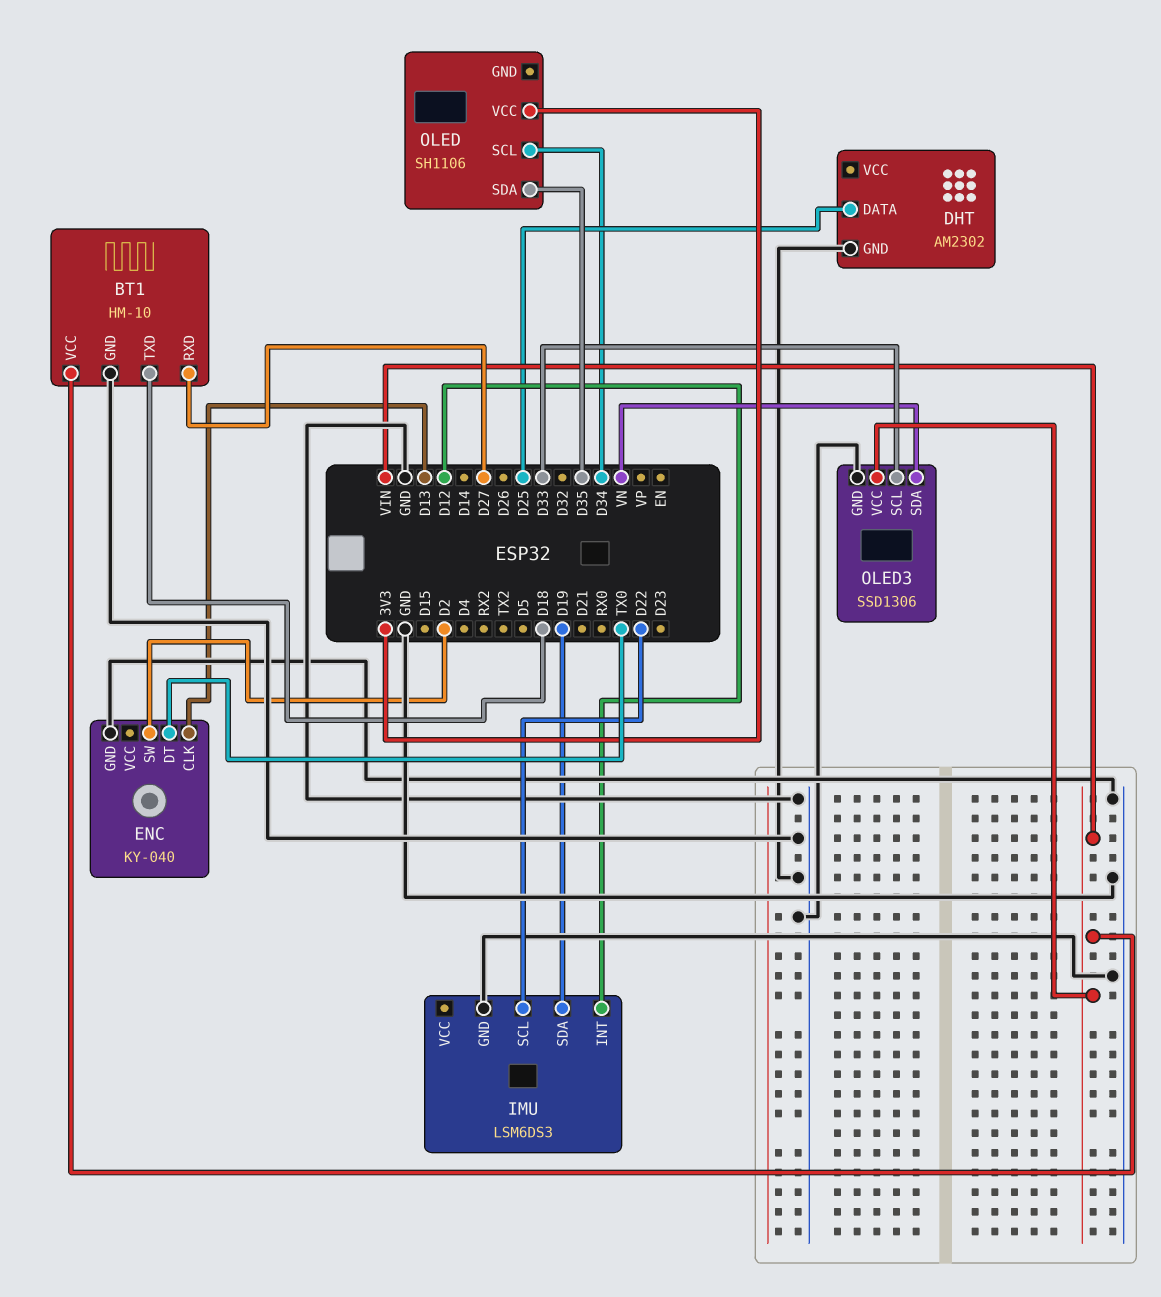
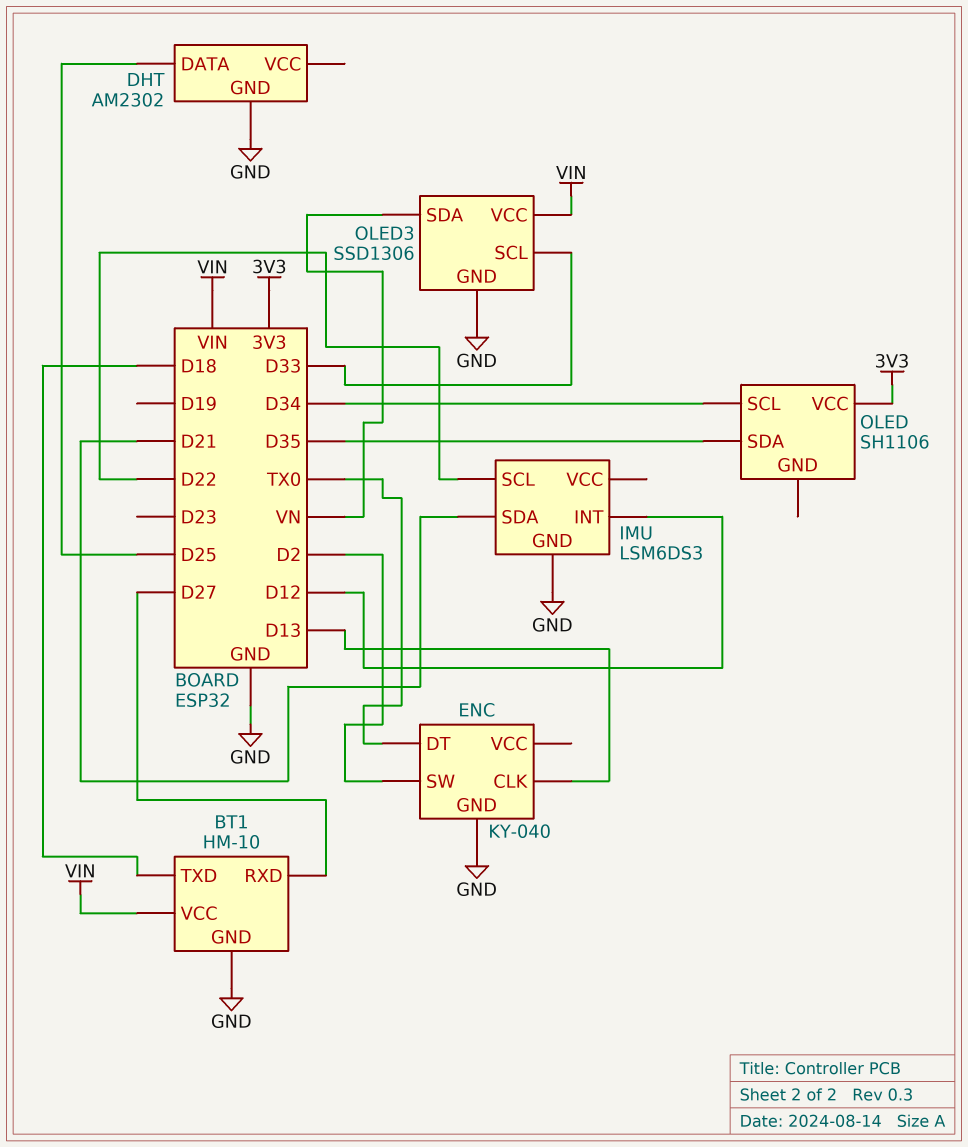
IMU pin SDA: D19 -> D21

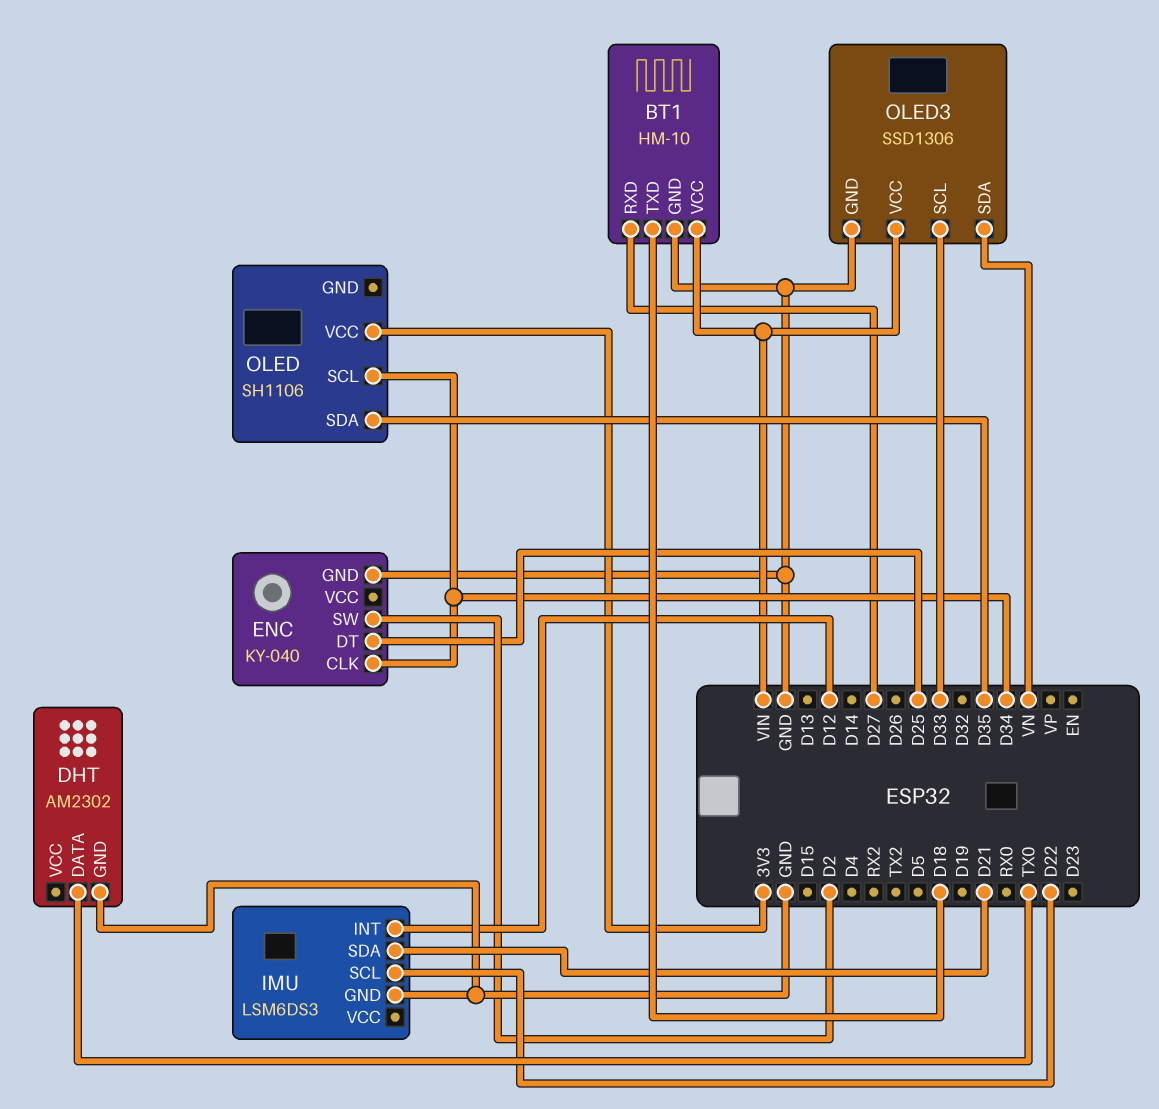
DHT pin DATA: D25 -> TX0
ENC pin CLK: D13 -> D34
ENC pin DT: TX0 -> D25

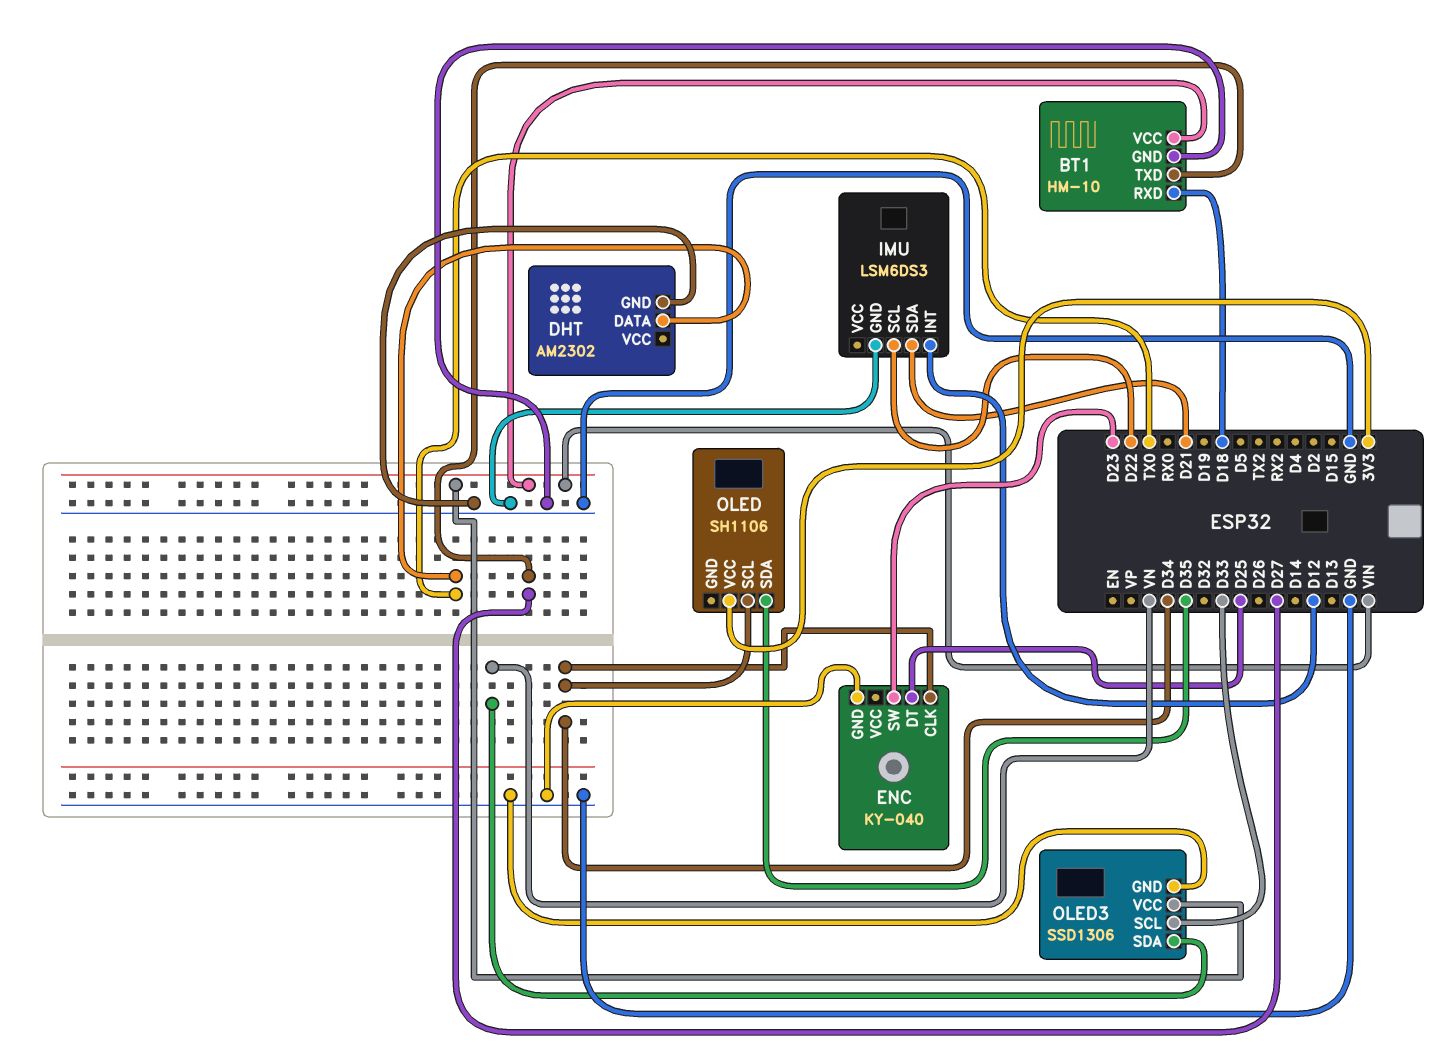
BT1 pin RXD: D27 -> D18
BT1 pin TXD: D18 -> D27
ENC pin SW: D2 -> D23

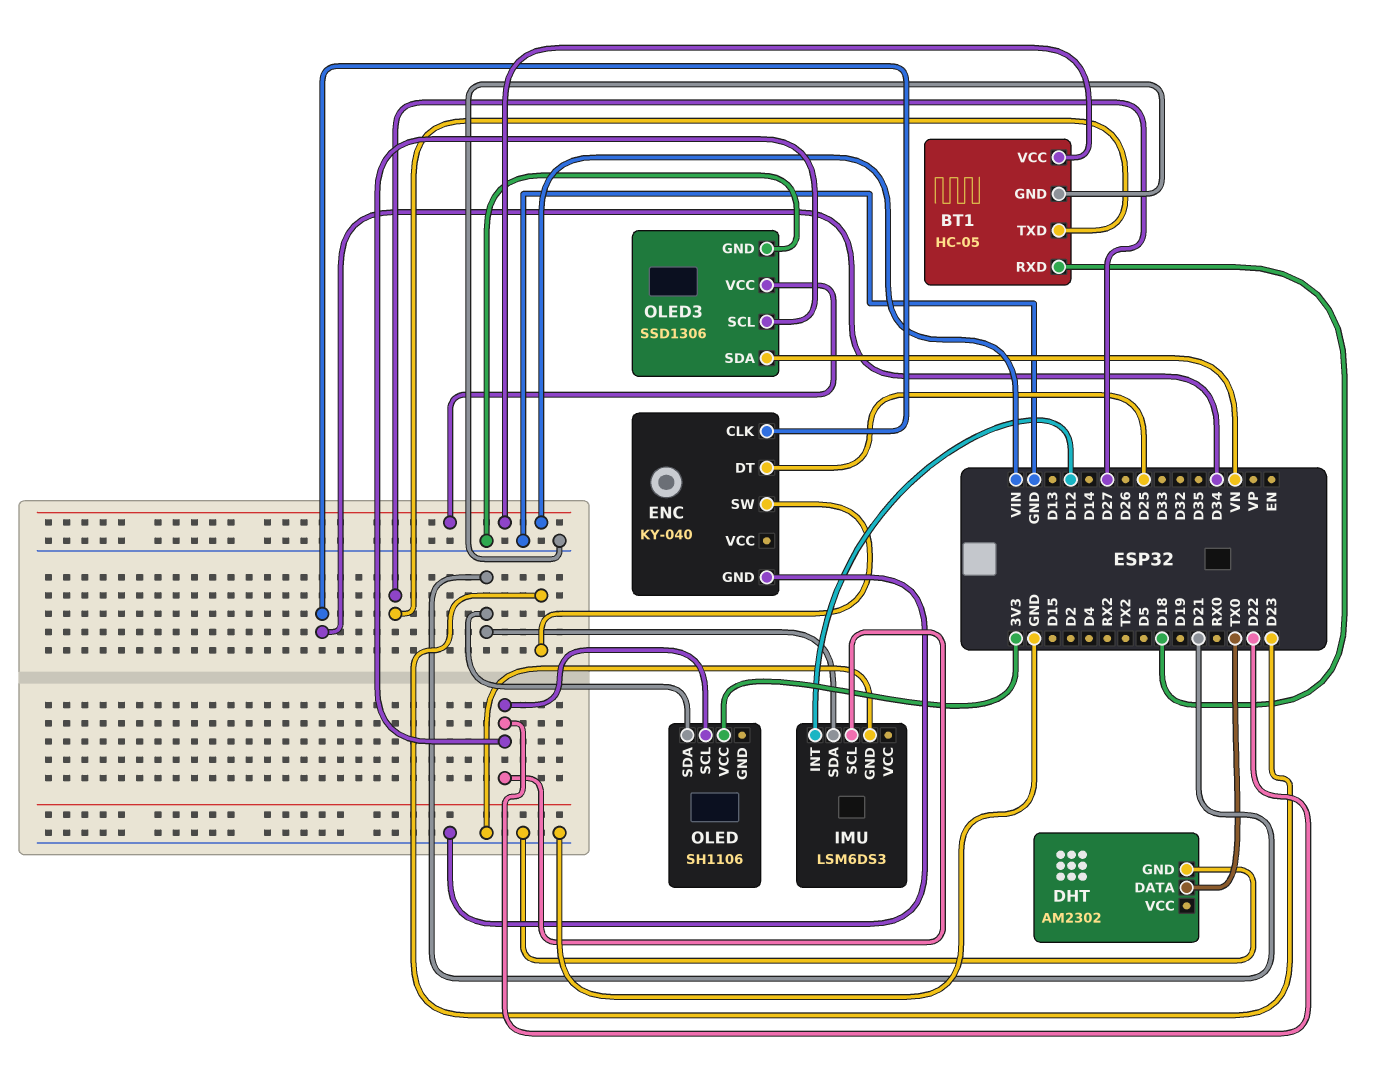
BT1: HM-10 -> HC-05
OLED pin SCL: D34 -> D22
OLED pin SDA: D35 -> D21
OLED3 pin SCL: D33 -> D22

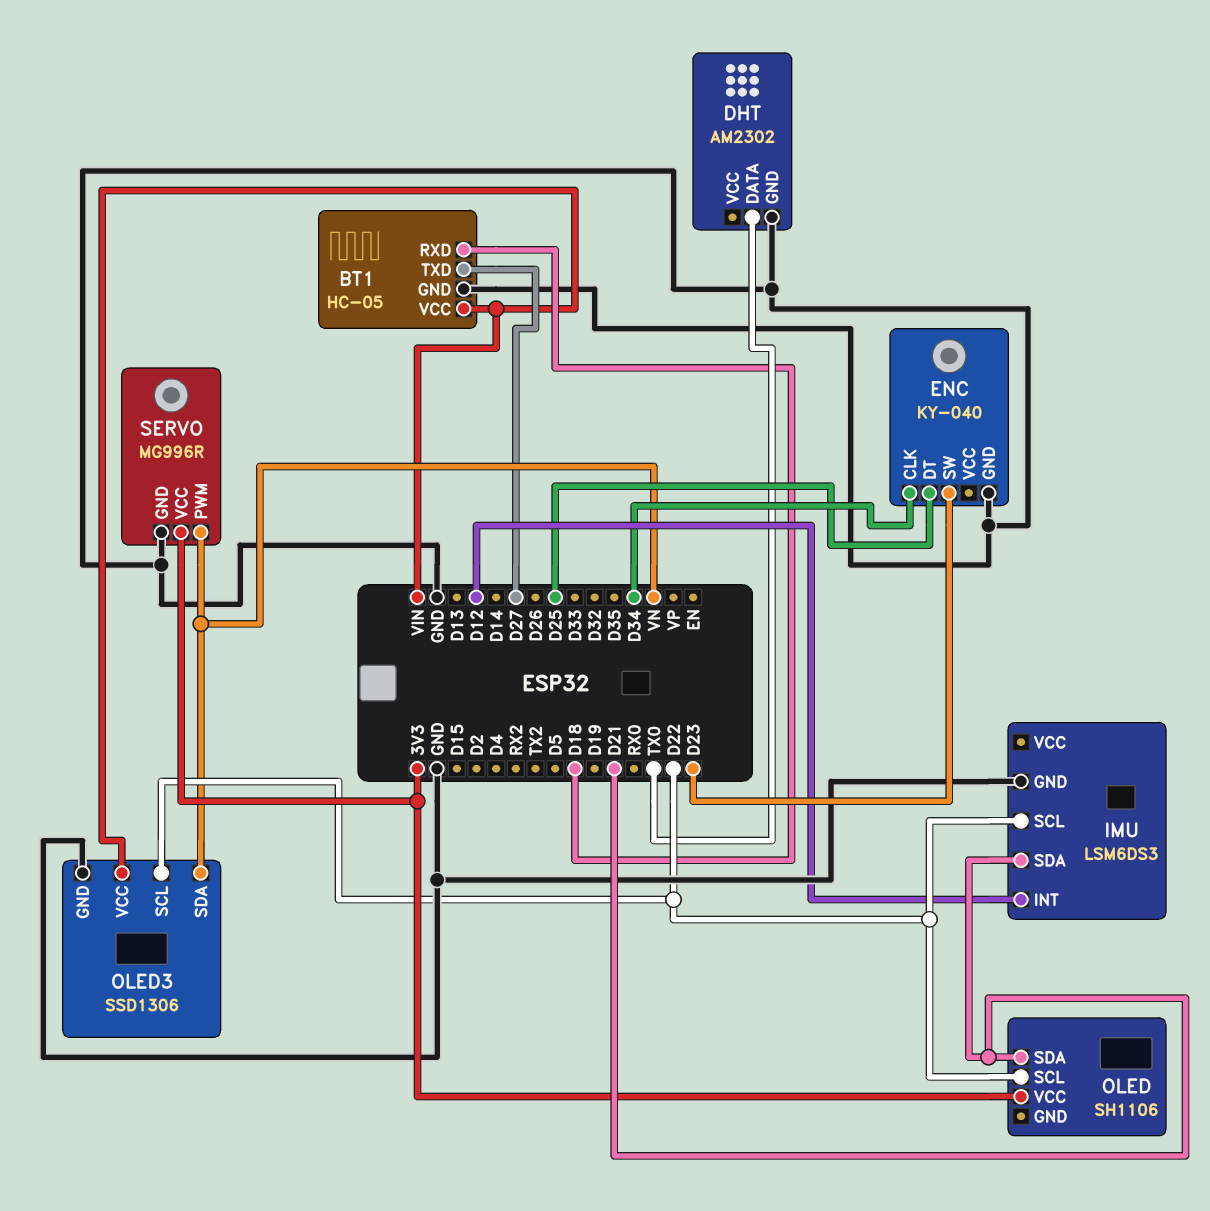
SERVO: none -> MG996R
SERVO pin GND: none -> GND
SERVO pin PWM: none -> VN
SERVO pin VCC: none -> 3V3

